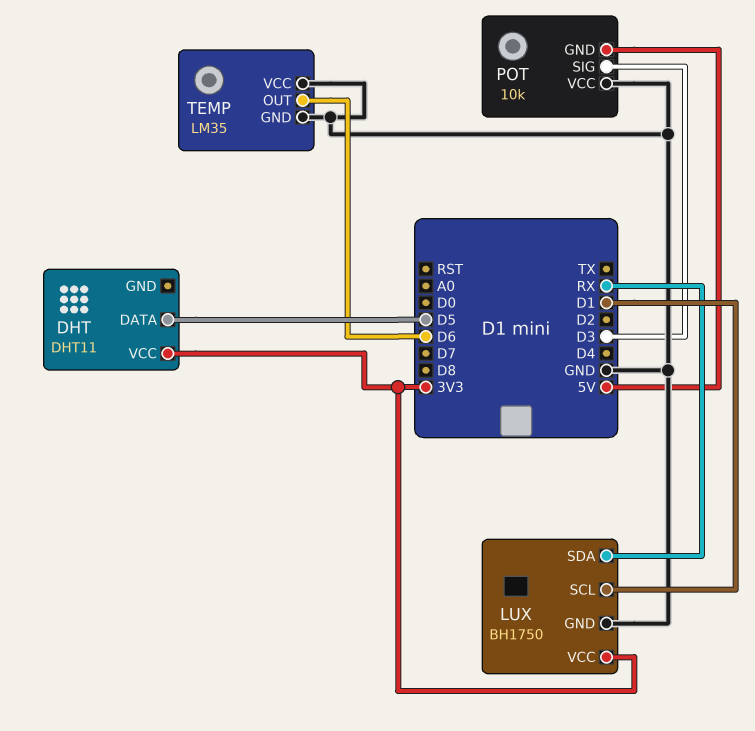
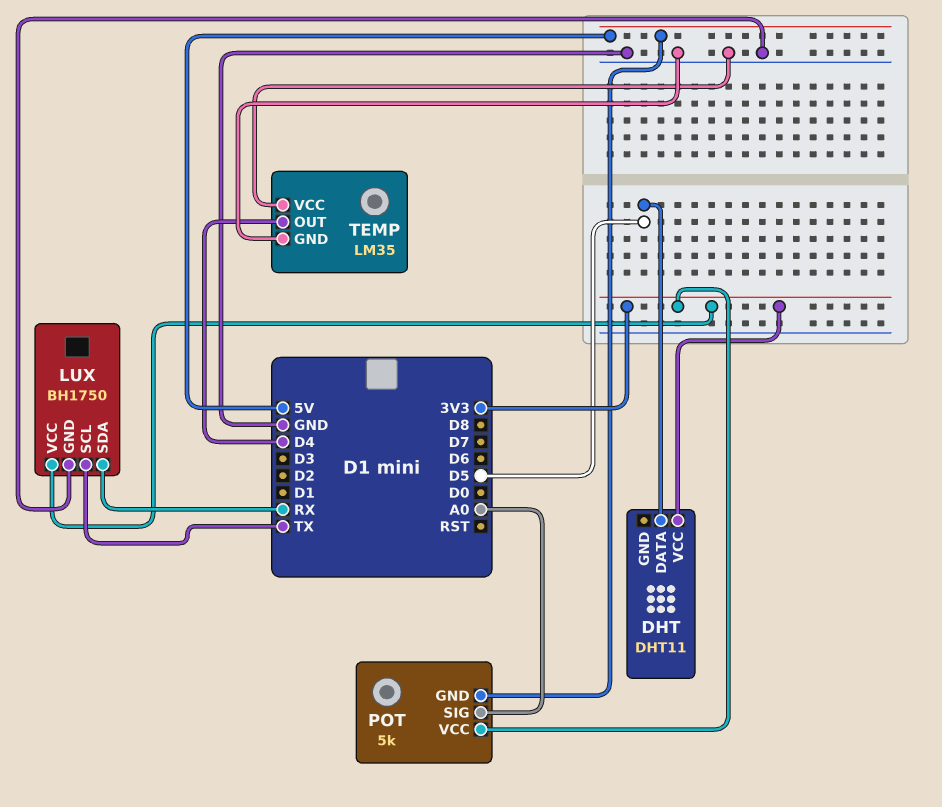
LUX pin SCL: D1 -> TX
POT: 10k -> 5k
POT pin SIG: D3 -> A0
POT pin VCC: GND -> 3V3
TEMP pin OUT: D6 -> D4

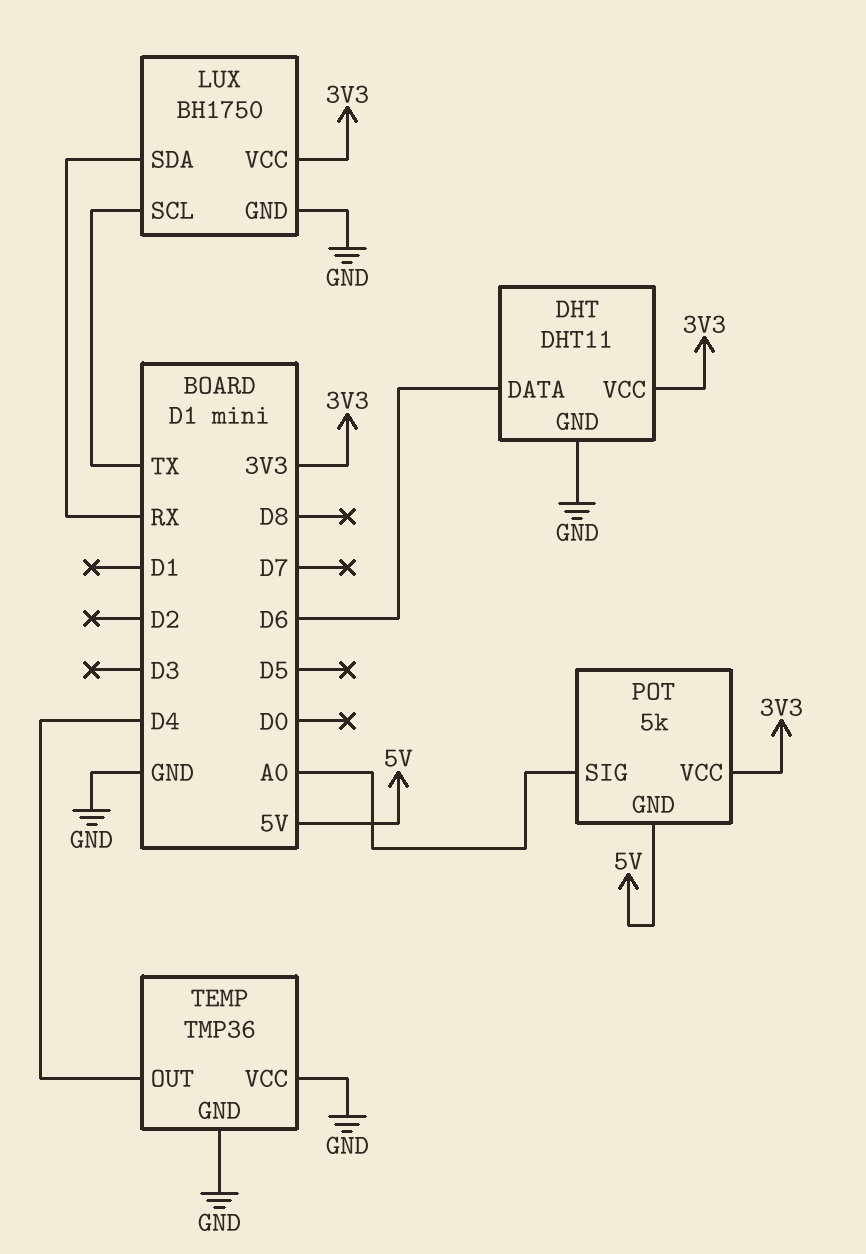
DHT pin DATA: D5 -> D6
DHT pin GND: none -> GND
TEMP: LM35 -> TMP36

